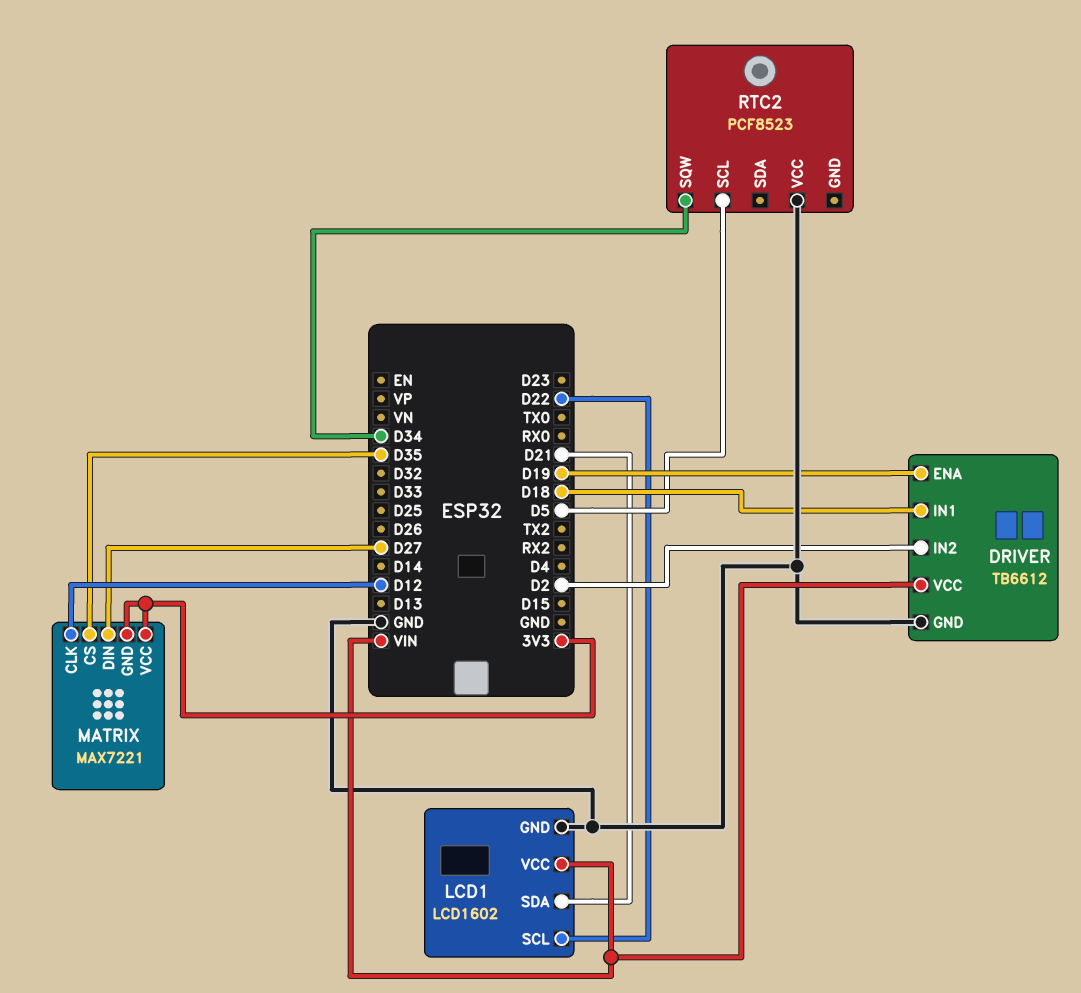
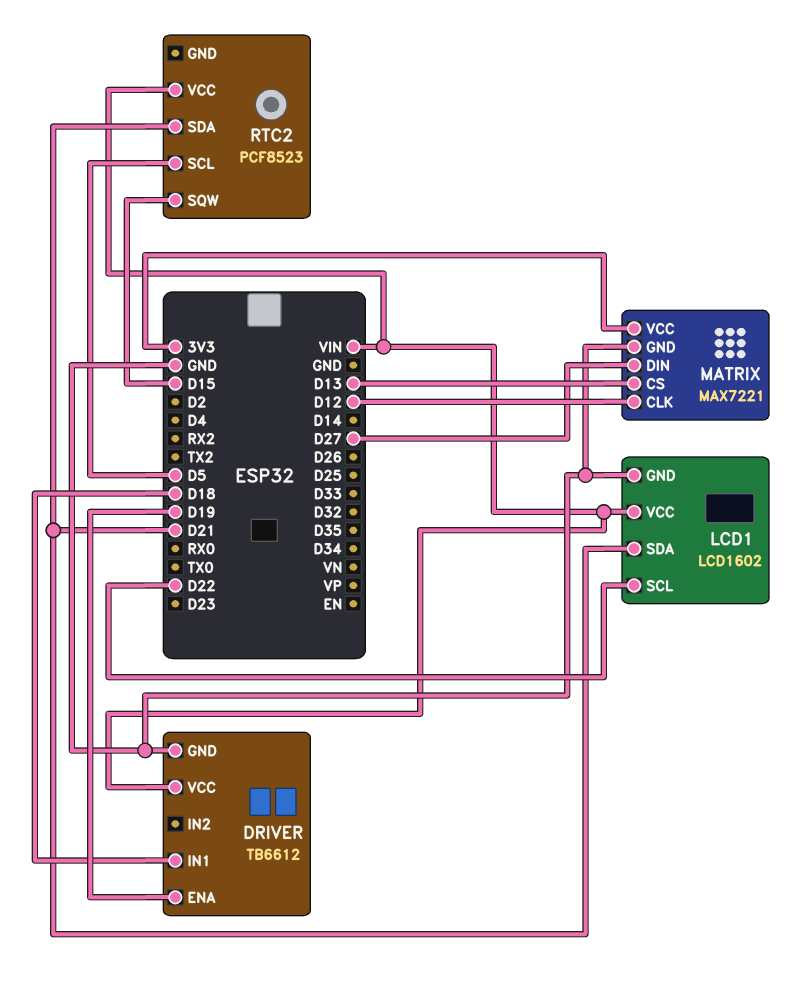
DRIVER pin IN2: D2 -> none
MATRIX pin CS: D35 -> D13
MATRIX pin GND: 3V3 -> GND
RTC2 pin SDA: none -> D21
RTC2 pin SQW: D34 -> D15
RTC2 pin VCC: GND -> VIN

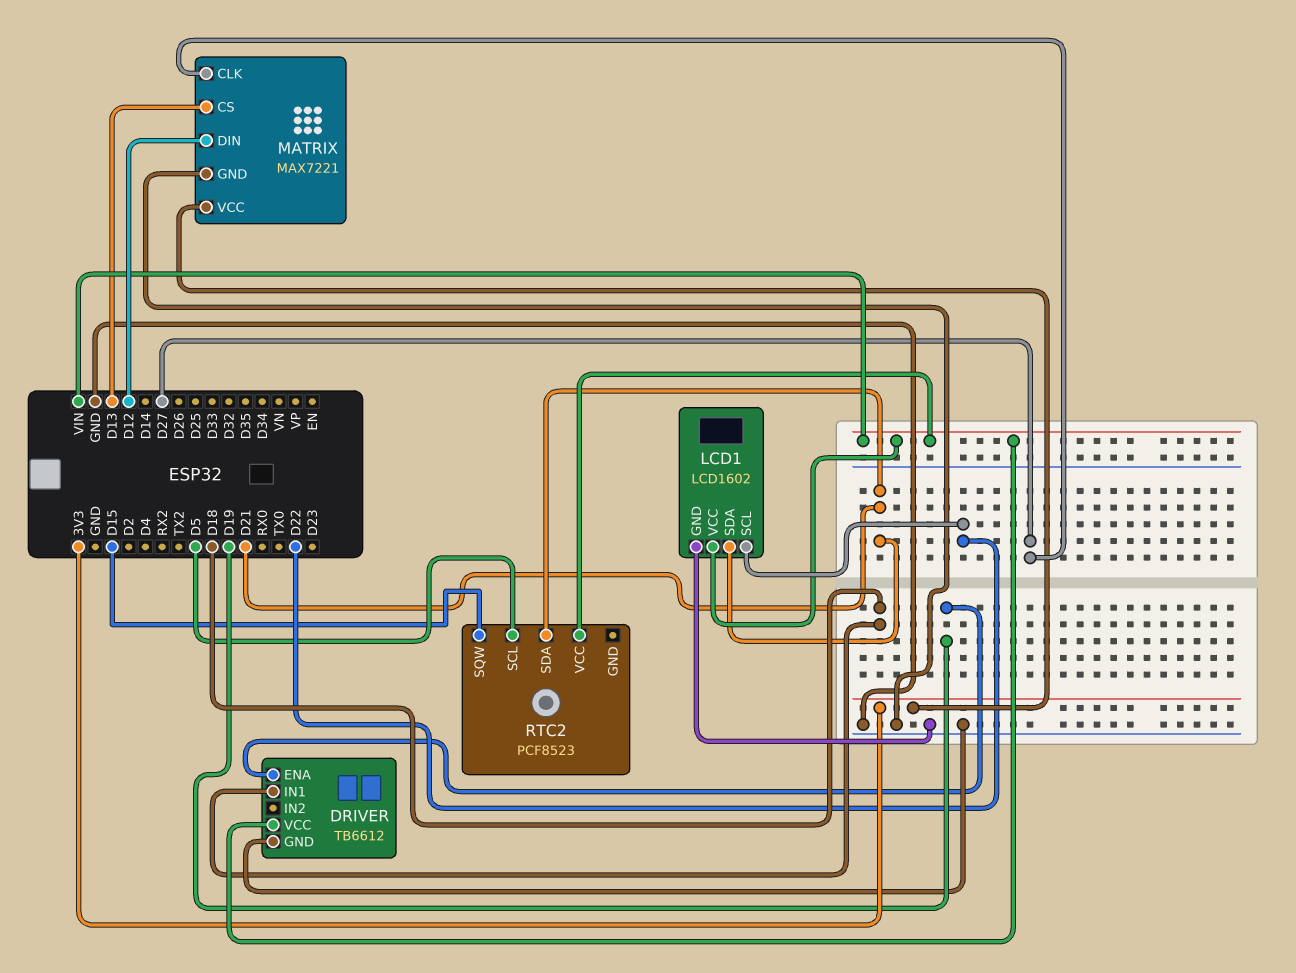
MATRIX pin CLK: D12 -> D27
MATRIX pin DIN: D27 -> D12

